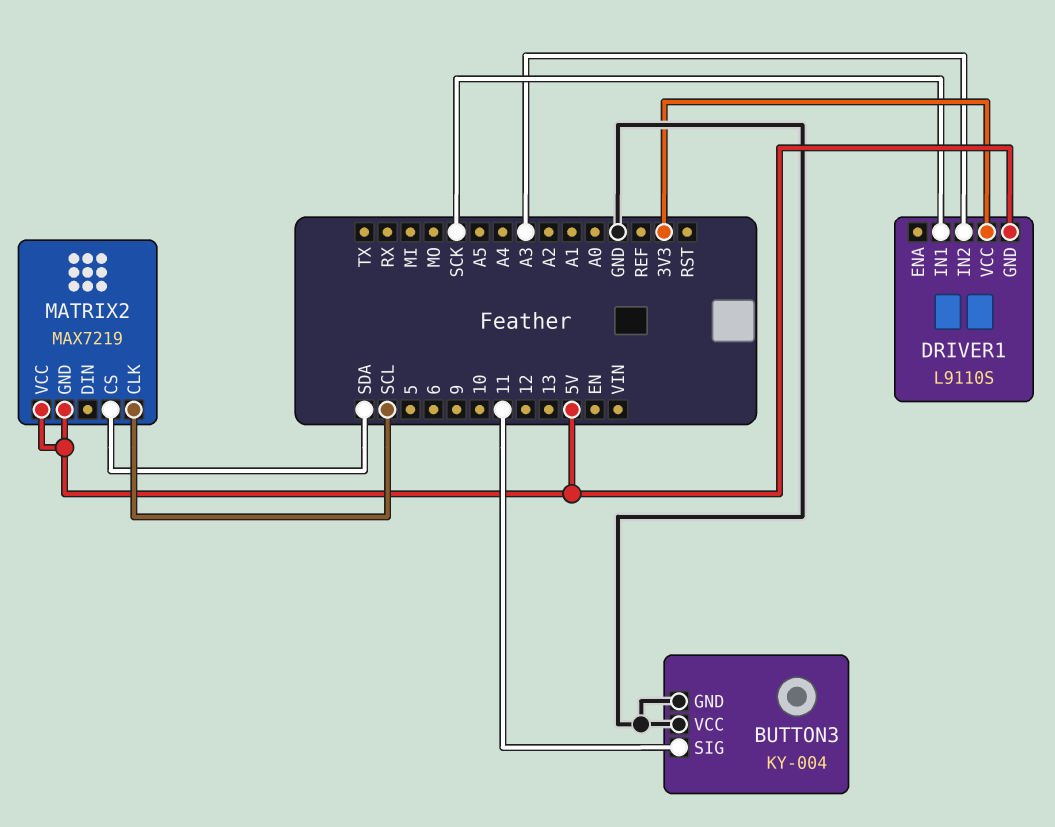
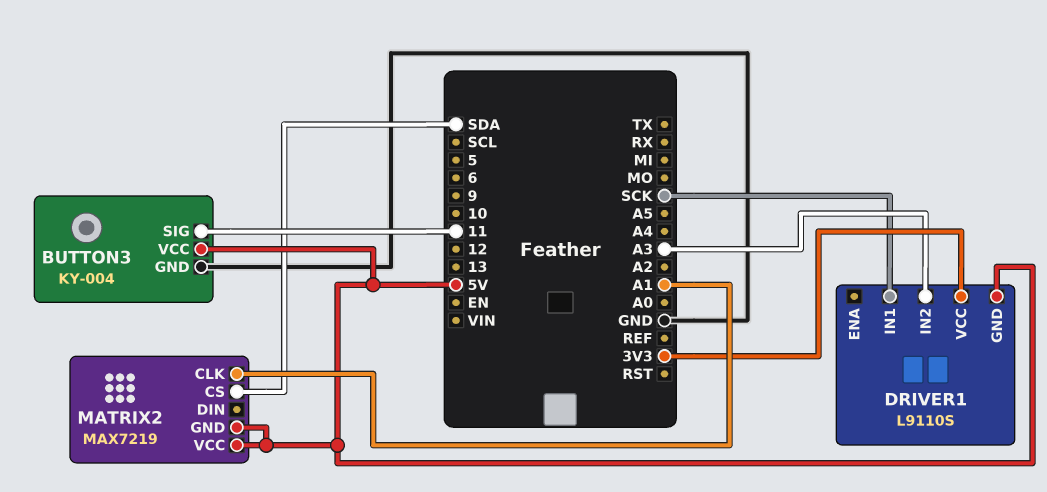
BUTTON3 pin VCC: GND -> 5V
MATRIX2 pin CLK: SCL -> A1

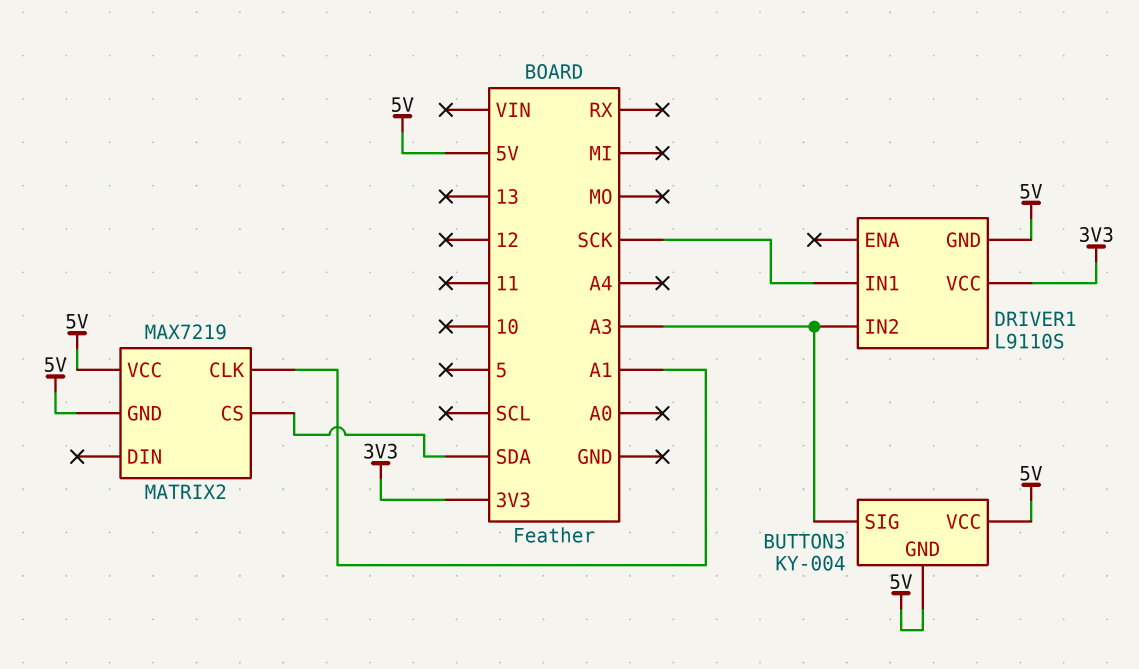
BUTTON3 pin GND: GND -> 5V
BUTTON3 pin SIG: 11 -> A3

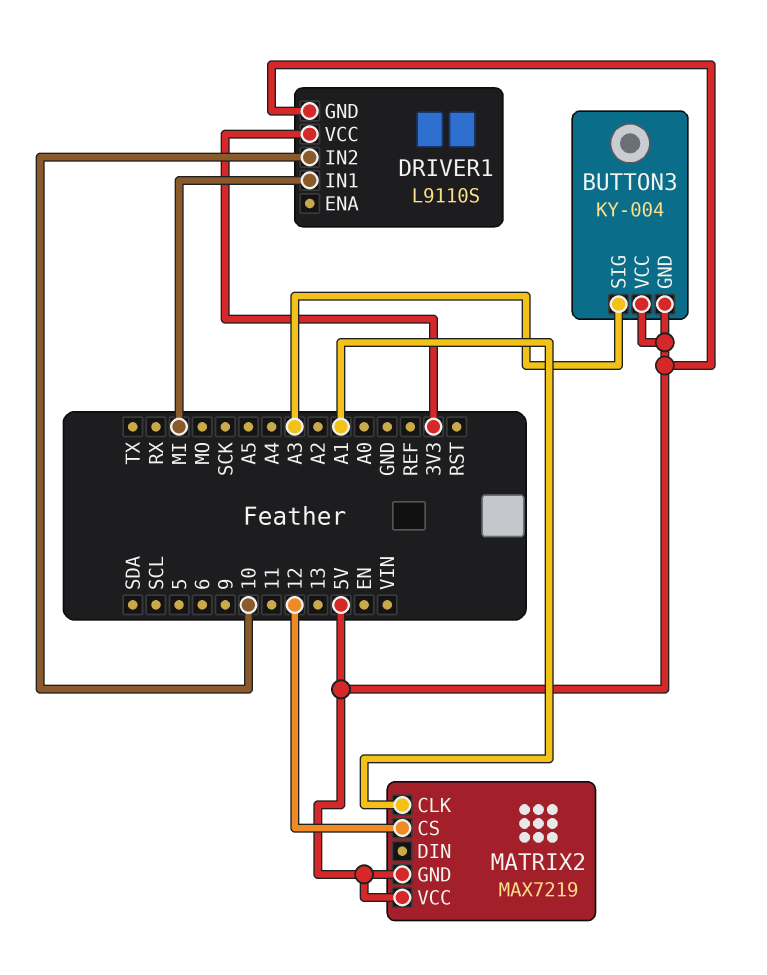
DRIVER1 pin IN1: SCK -> MI
DRIVER1 pin IN2: A3 -> 10
MATRIX2 pin CS: SDA -> 12

